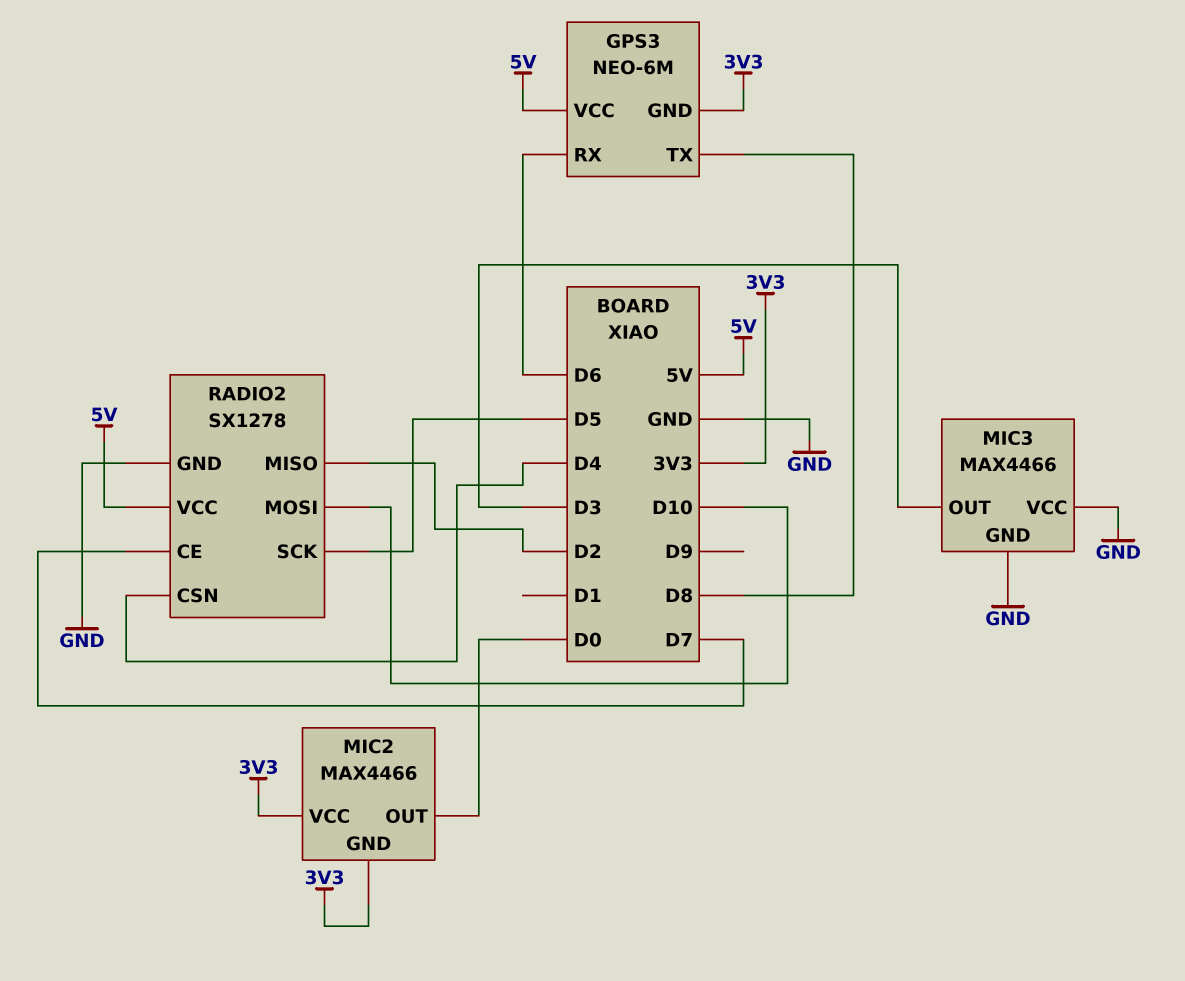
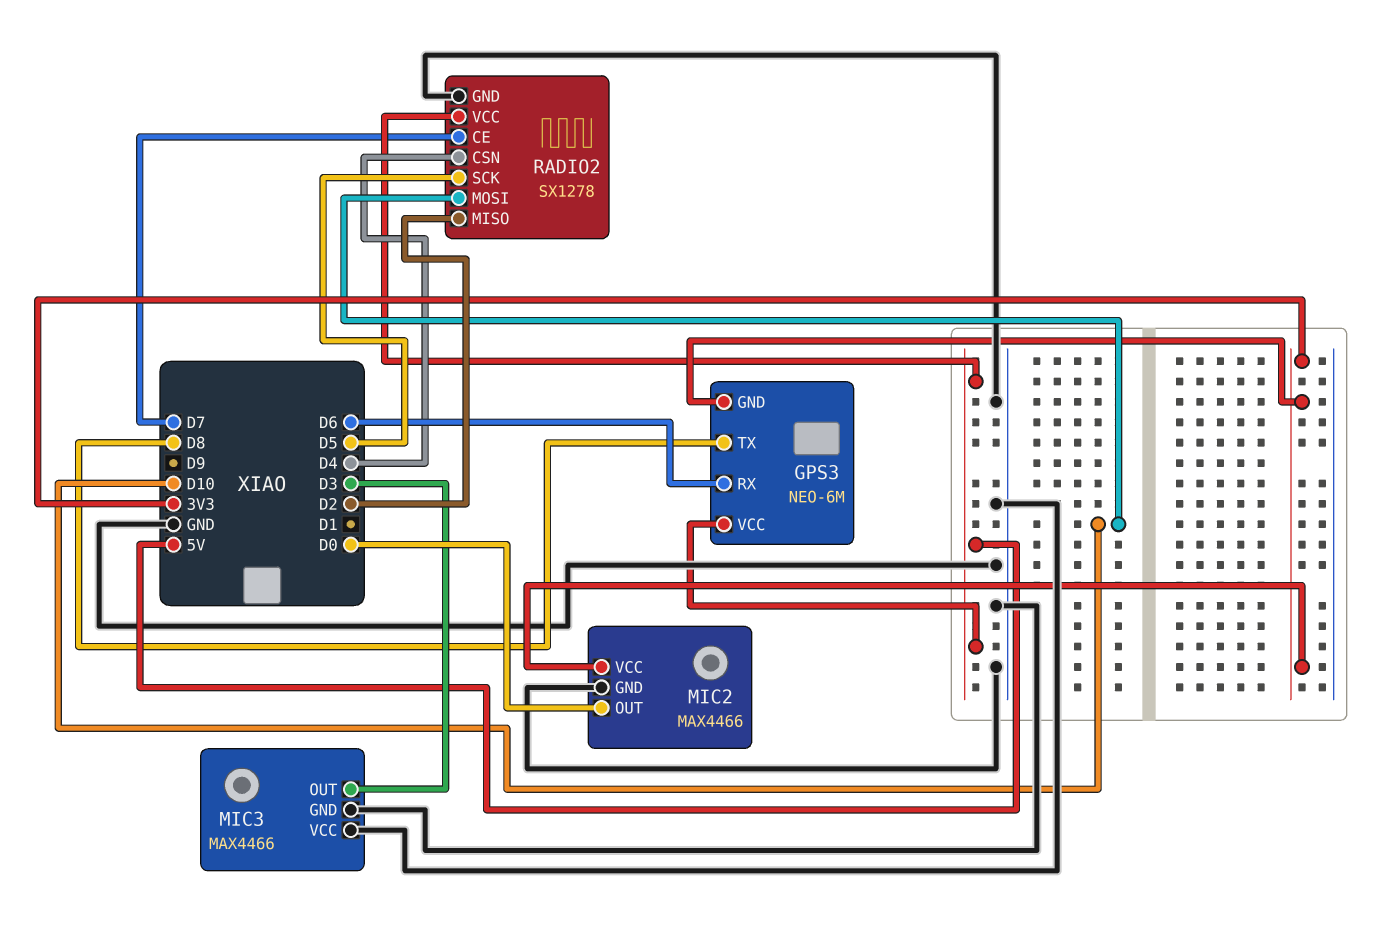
MIC2 pin GND: 3V3 -> GND

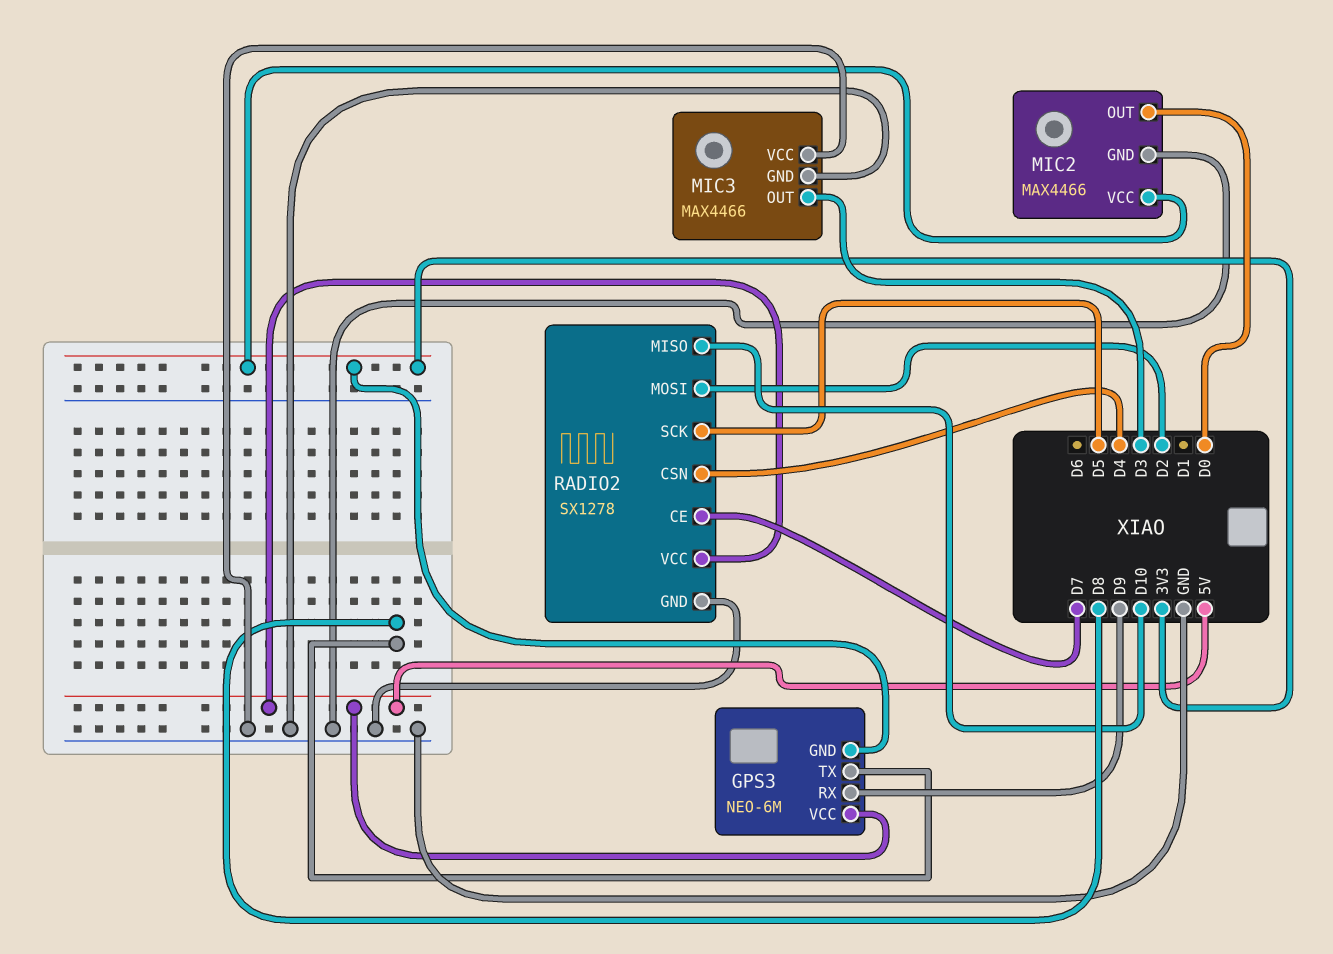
GPS3 pin RX: D6 -> D9
RADIO2 pin MISO: D2 -> D10
RADIO2 pin MOSI: D10 -> D2

